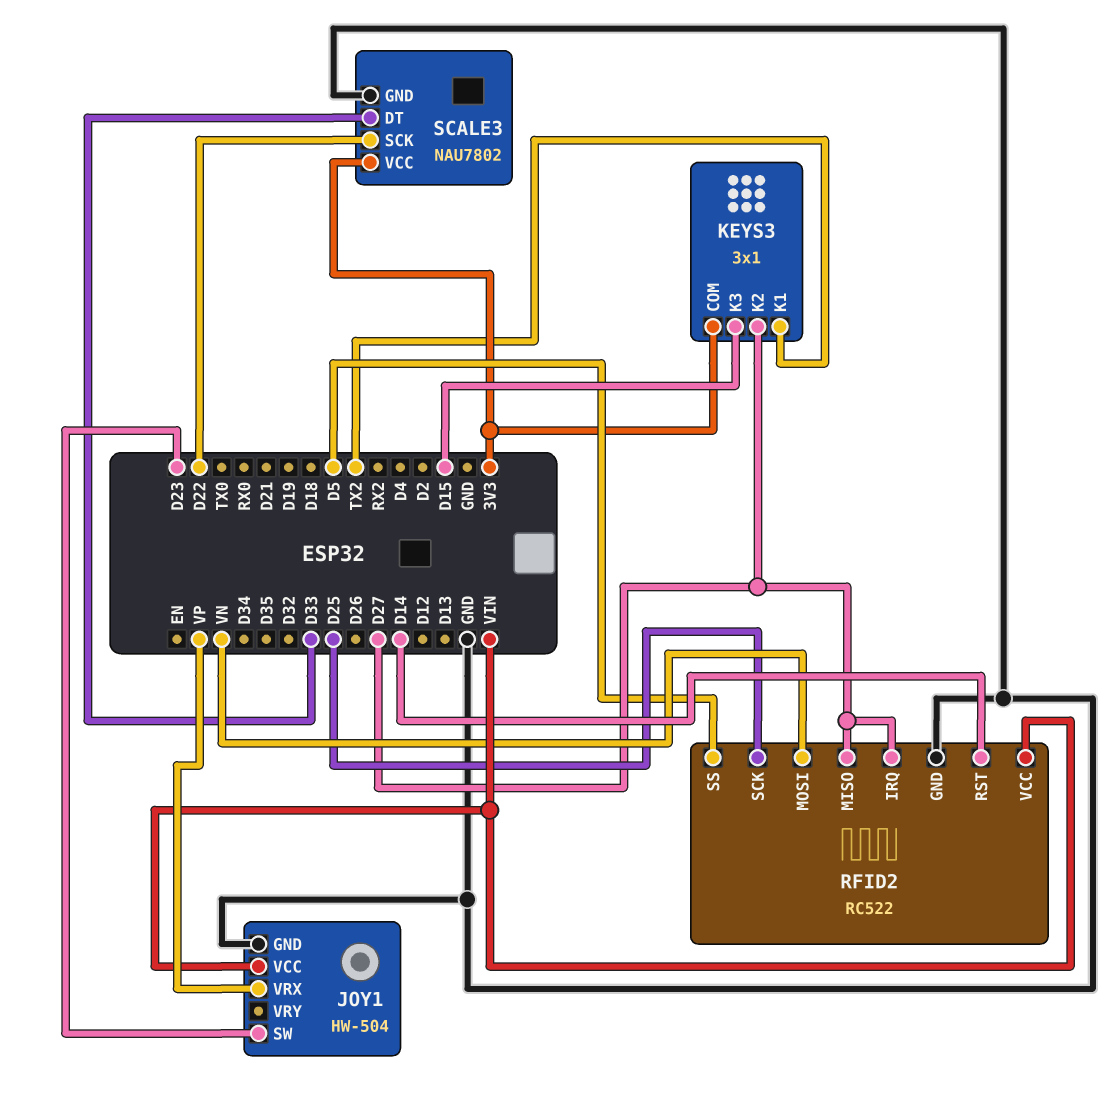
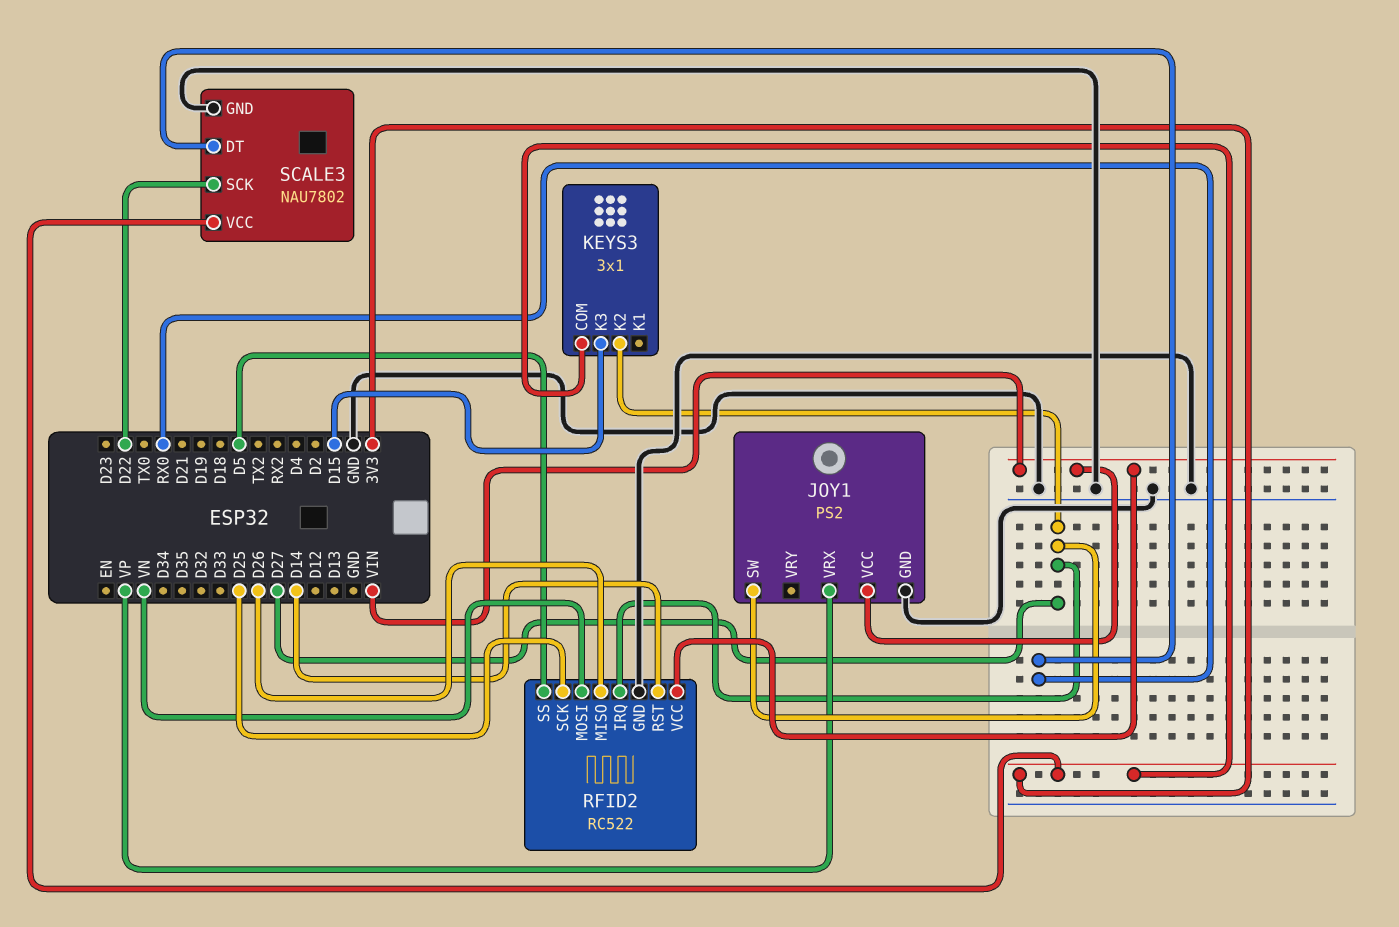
JOY1: HW-504 -> PS2
JOY1 pin SW: D23 -> D27
KEYS3 pin K1: TX2 -> none
RFID2 pin MISO: D27 -> D26
SCALE3 pin DT: D33 -> RX0

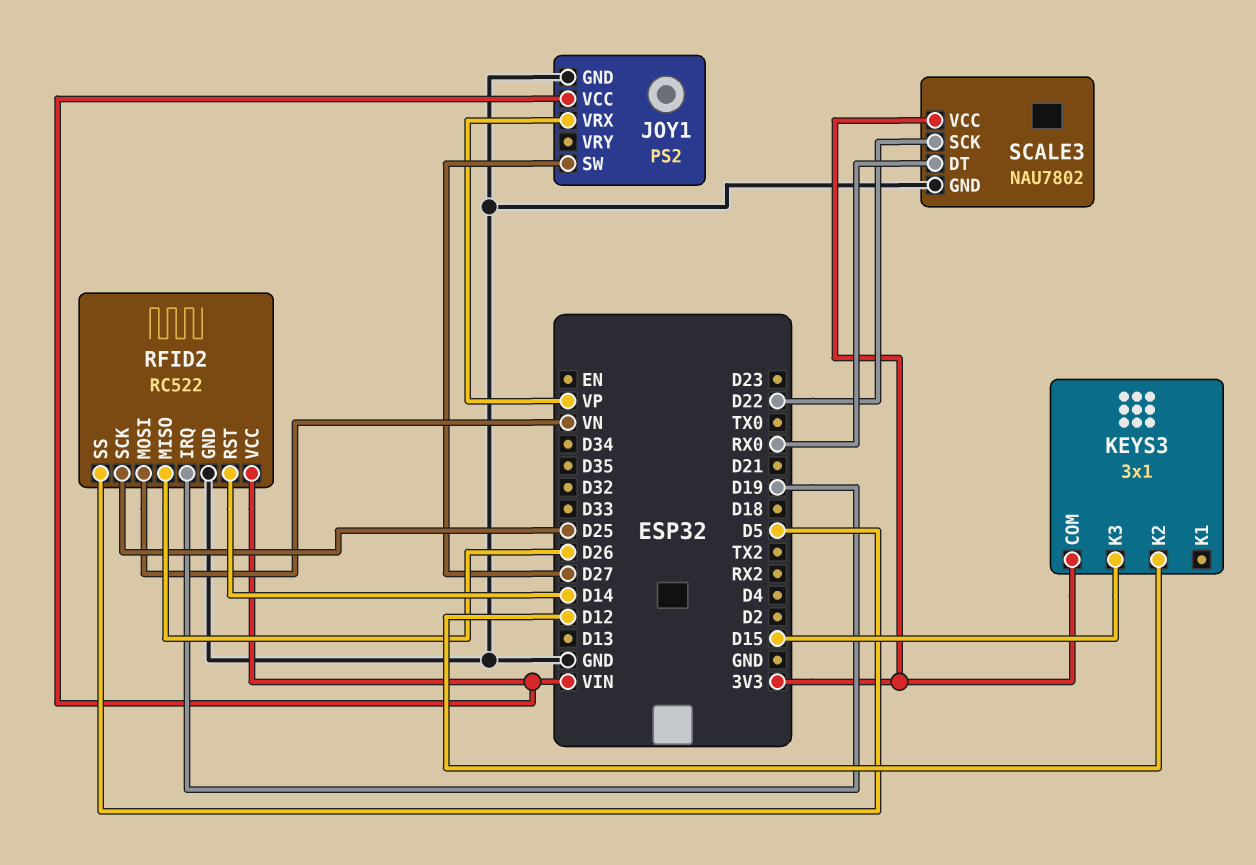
KEYS3 pin K2: D27 -> D12
RFID2 pin IRQ: D27 -> D19

